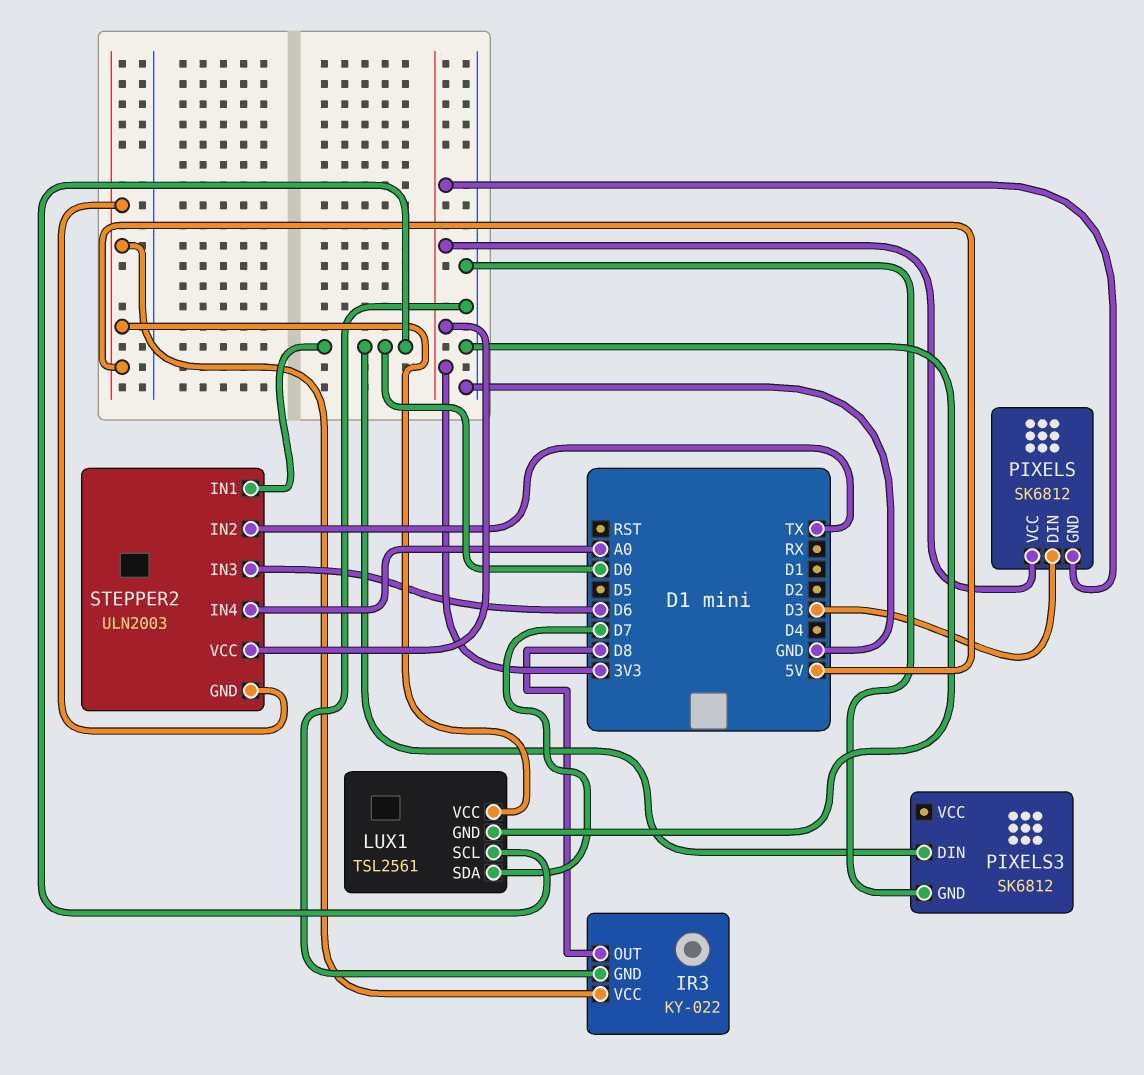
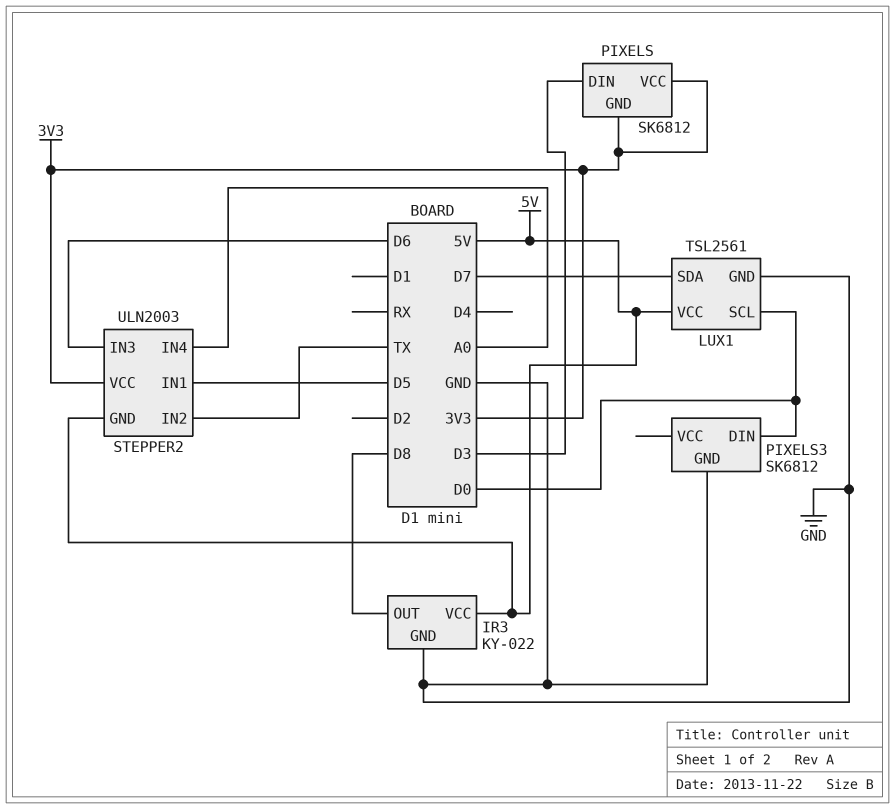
STEPPER2 pin IN1: D0 -> D5

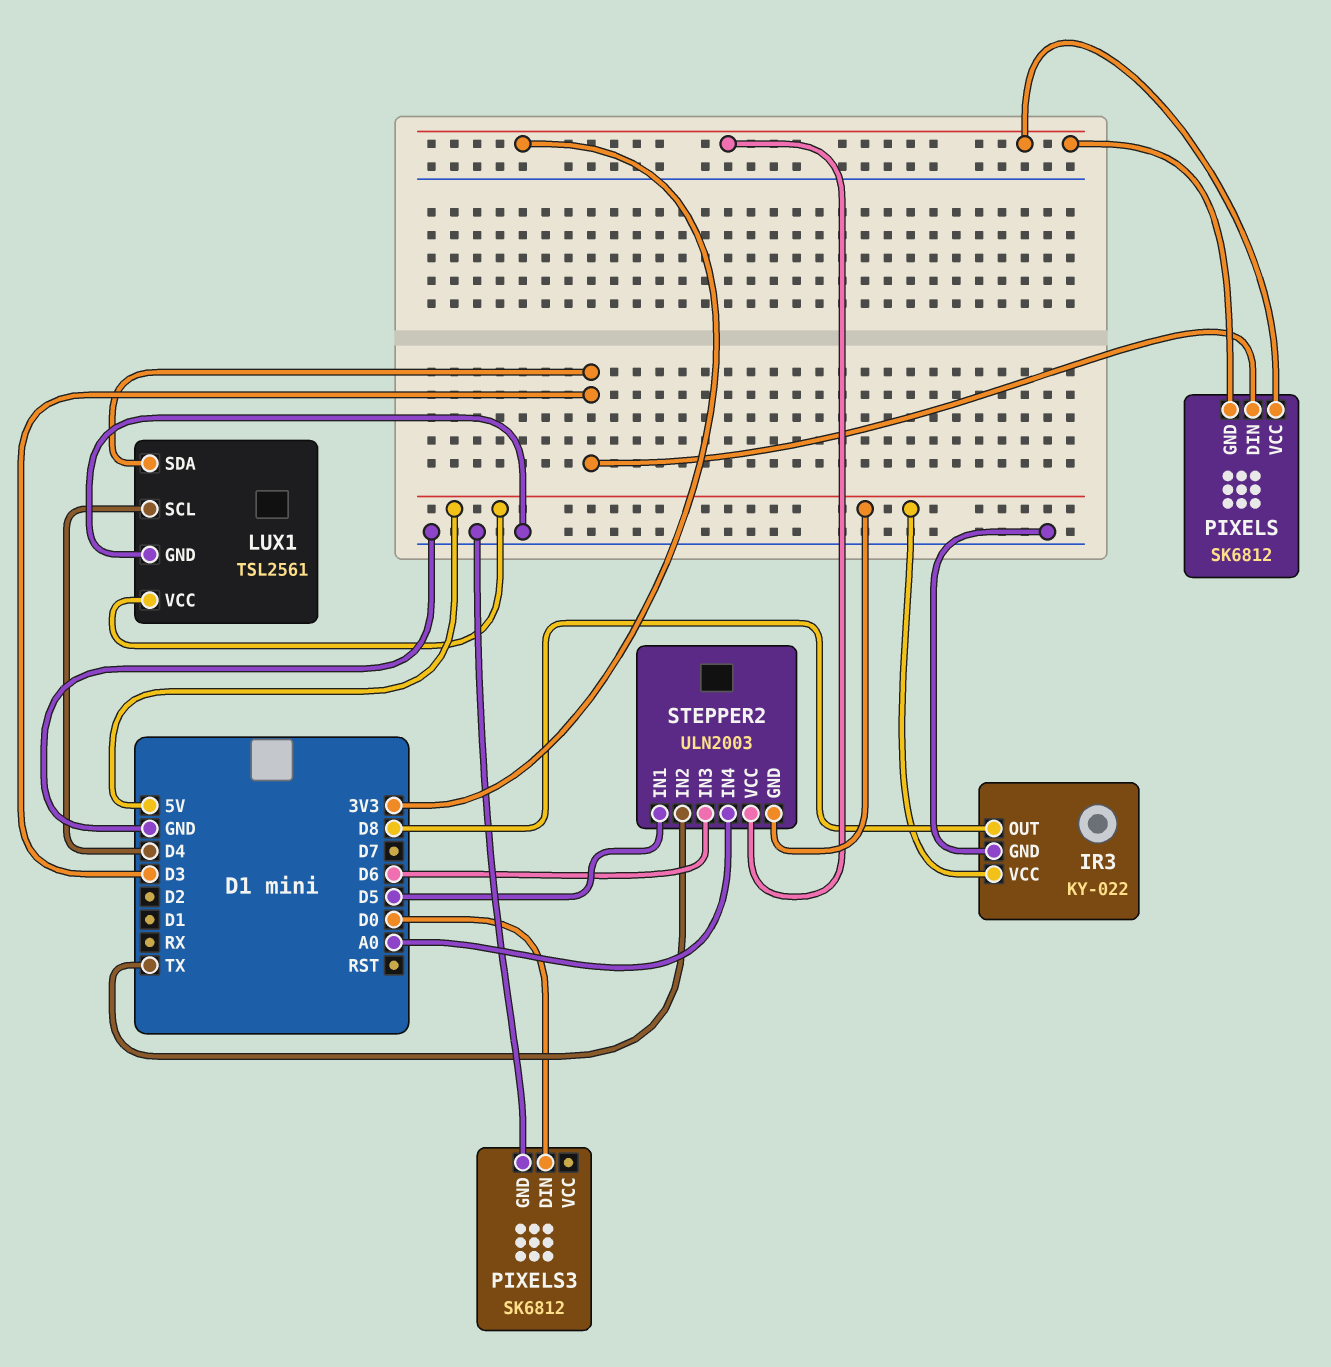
LUX1 pin SCL: D0 -> D4
LUX1 pin SDA: D7 -> D3

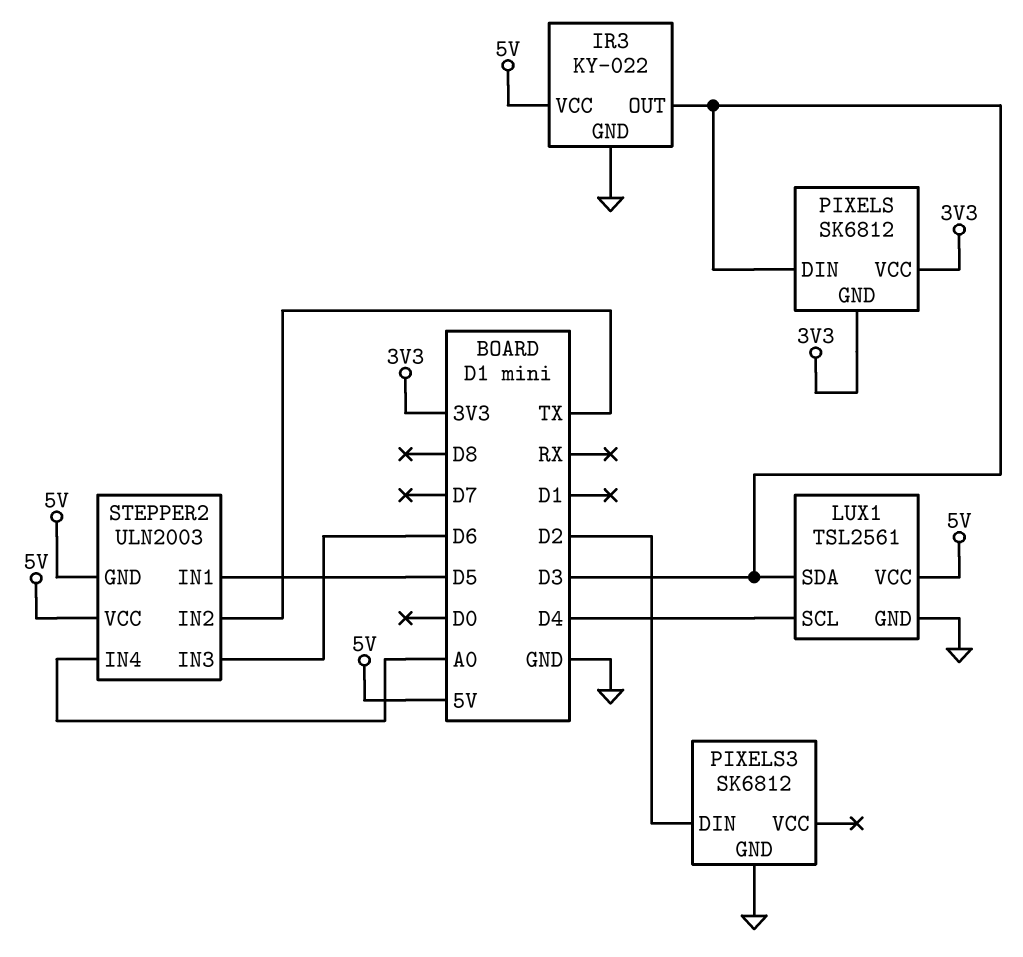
IR3 pin OUT: D8 -> D3
PIXELS3 pin DIN: D0 -> D2
STEPPER2 pin VCC: 3V3 -> 5V

